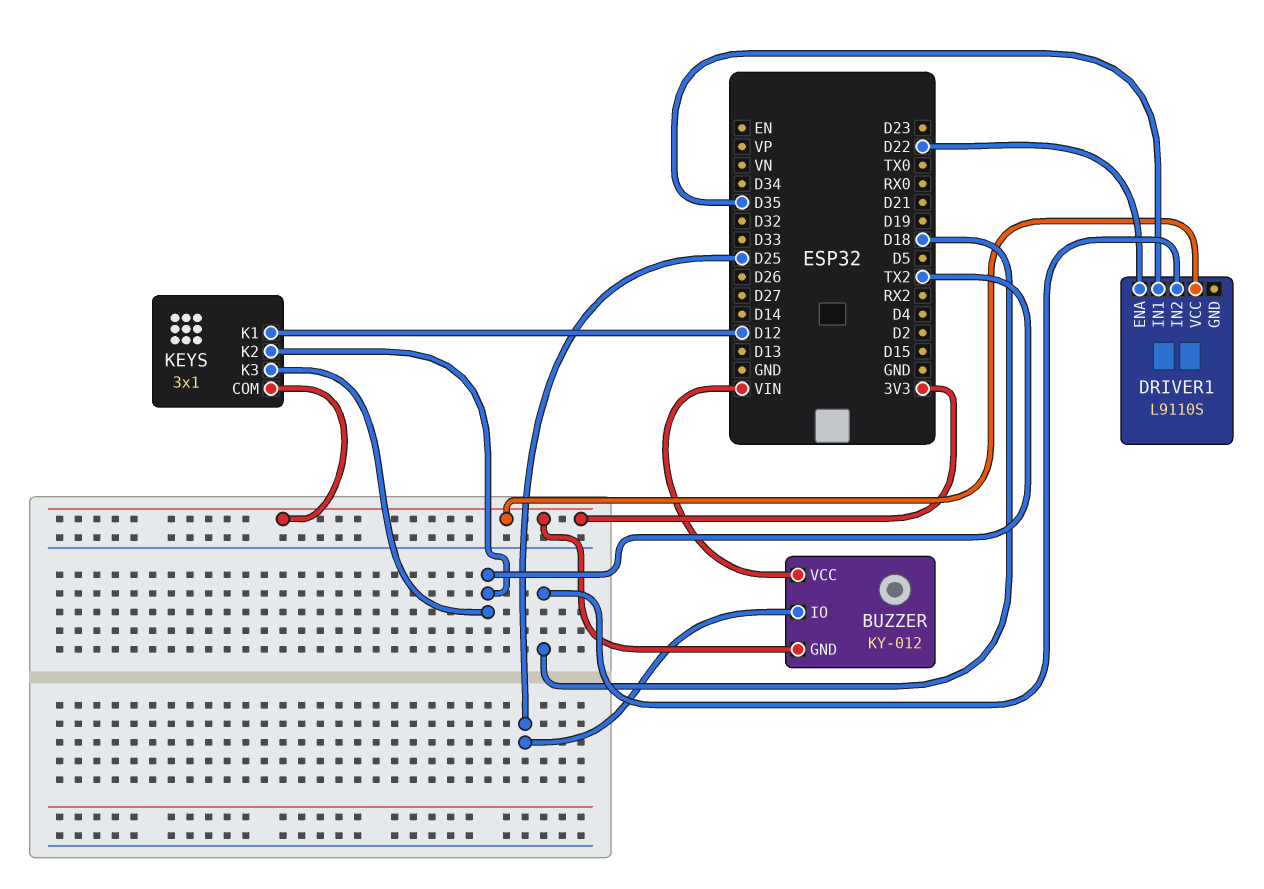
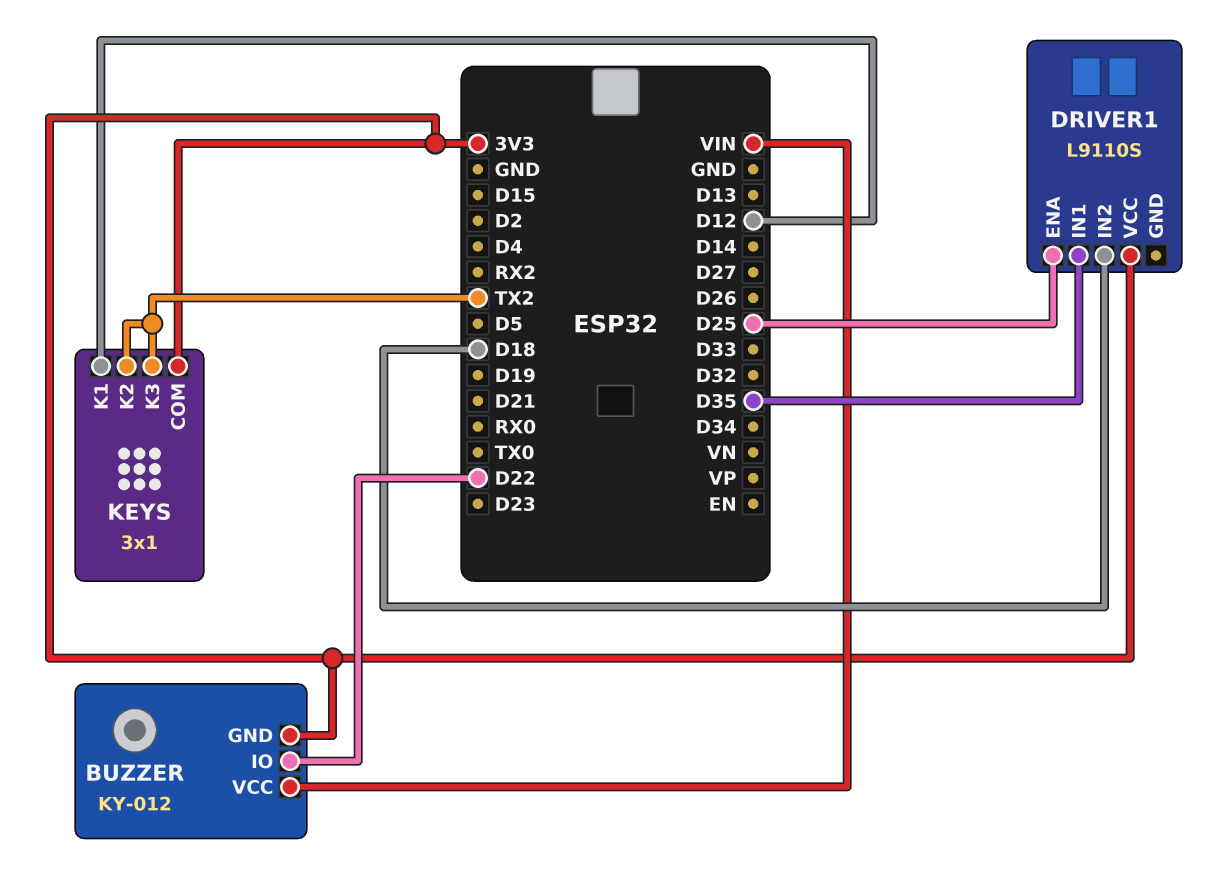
BUZZER pin IO: D25 -> D22
DRIVER1 pin ENA: D22 -> D25

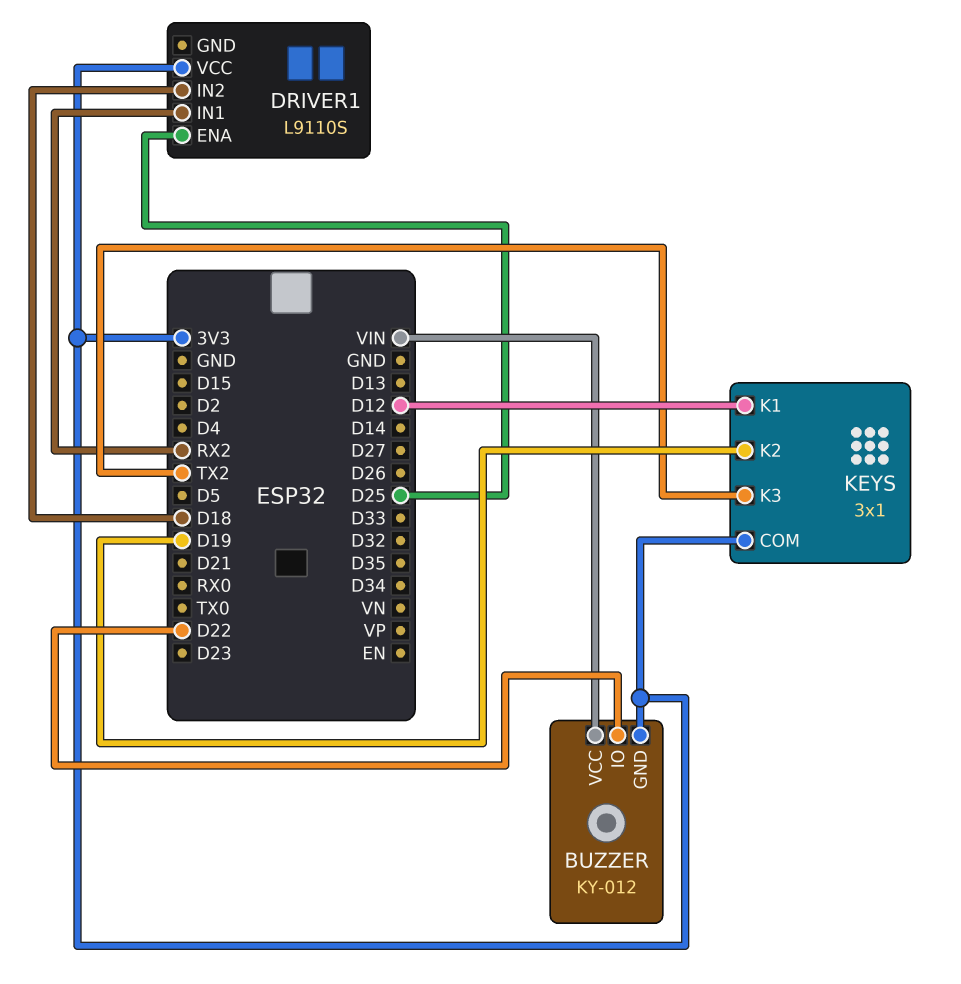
DRIVER1 pin IN1: D35 -> RX2
KEYS pin K2: TX2 -> D19

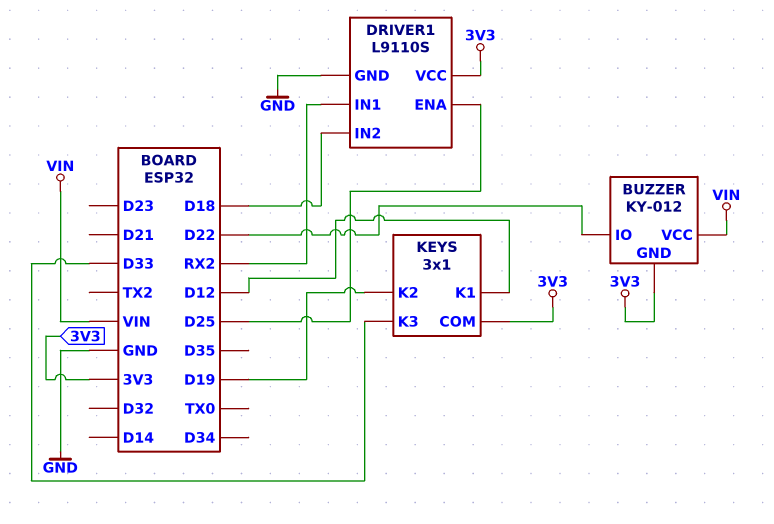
DRIVER1 pin GND: none -> GND
KEYS pin K3: TX2 -> D33

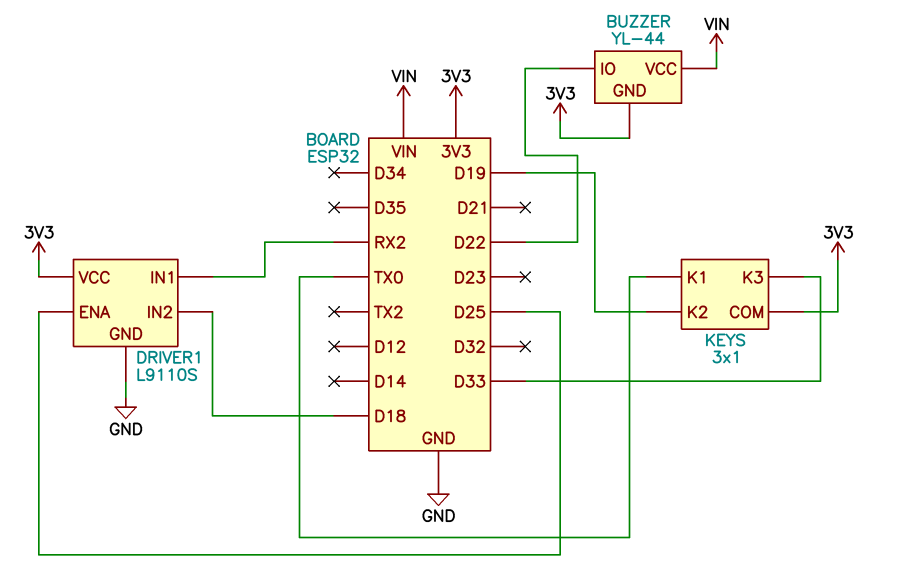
BUZZER: KY-012 -> YL-44
KEYS pin K1: D12 -> TX0

